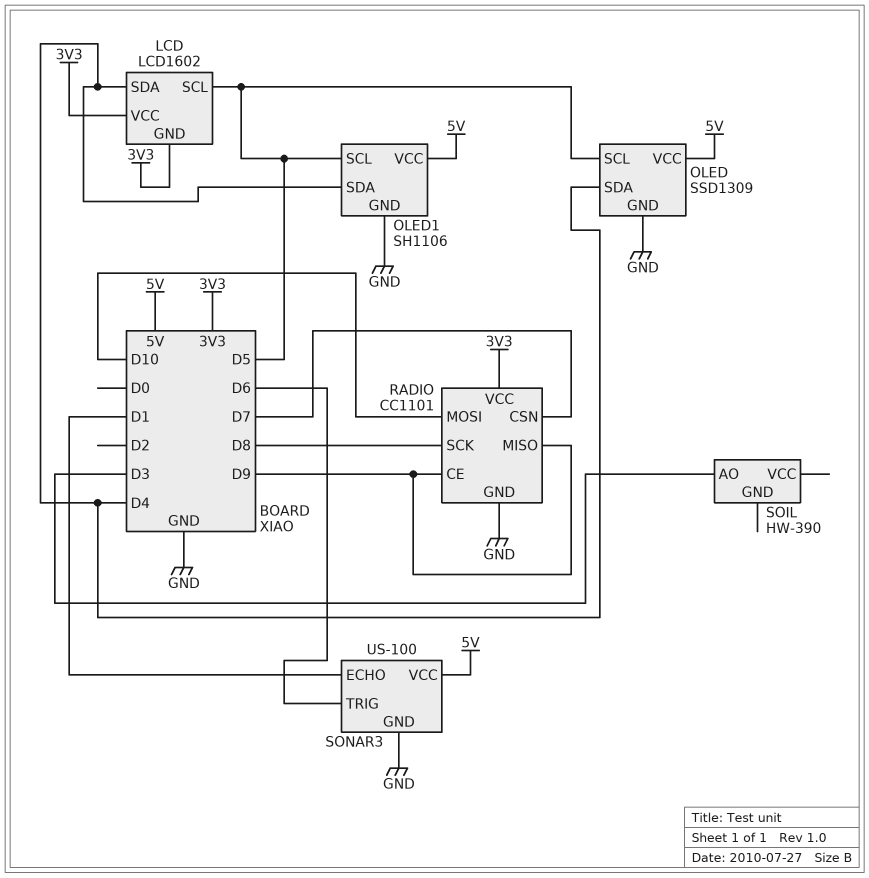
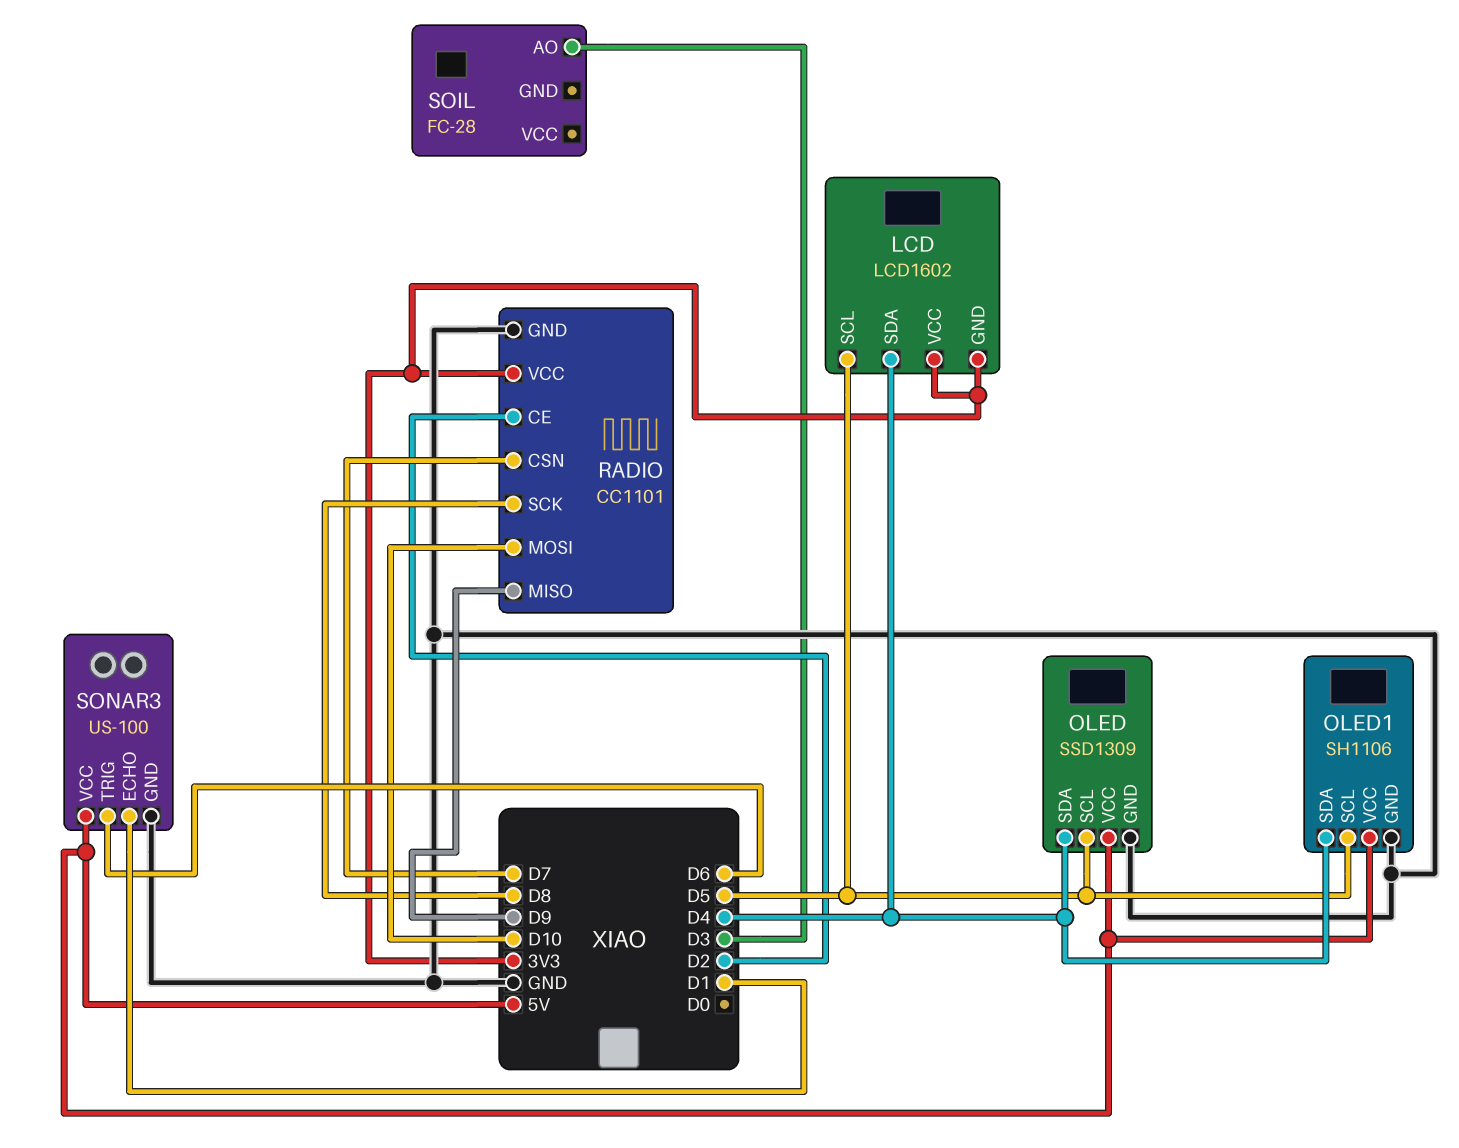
RADIO pin CE: D9 -> D2
SOIL: HW-390 -> FC-28

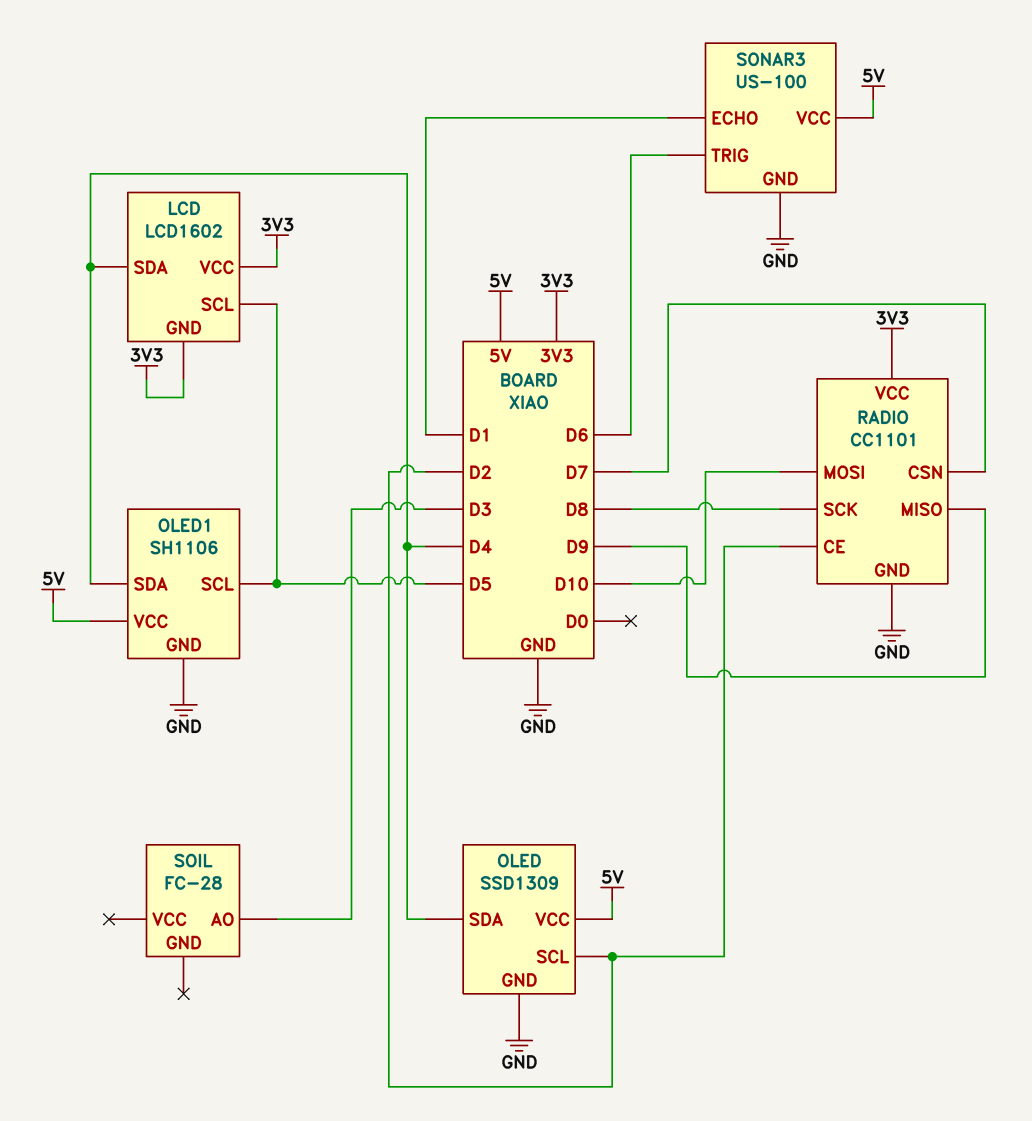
OLED pin SCL: D5 -> D2

